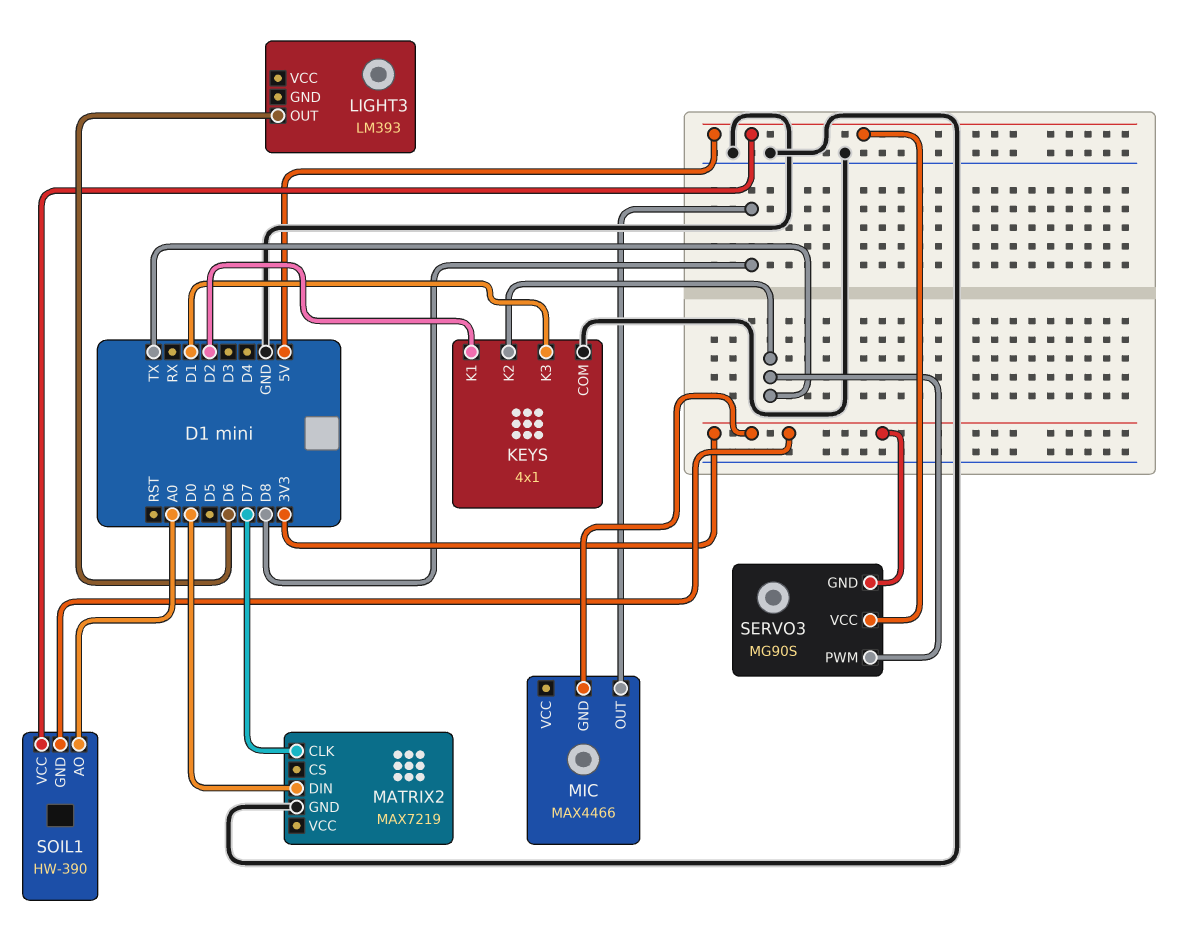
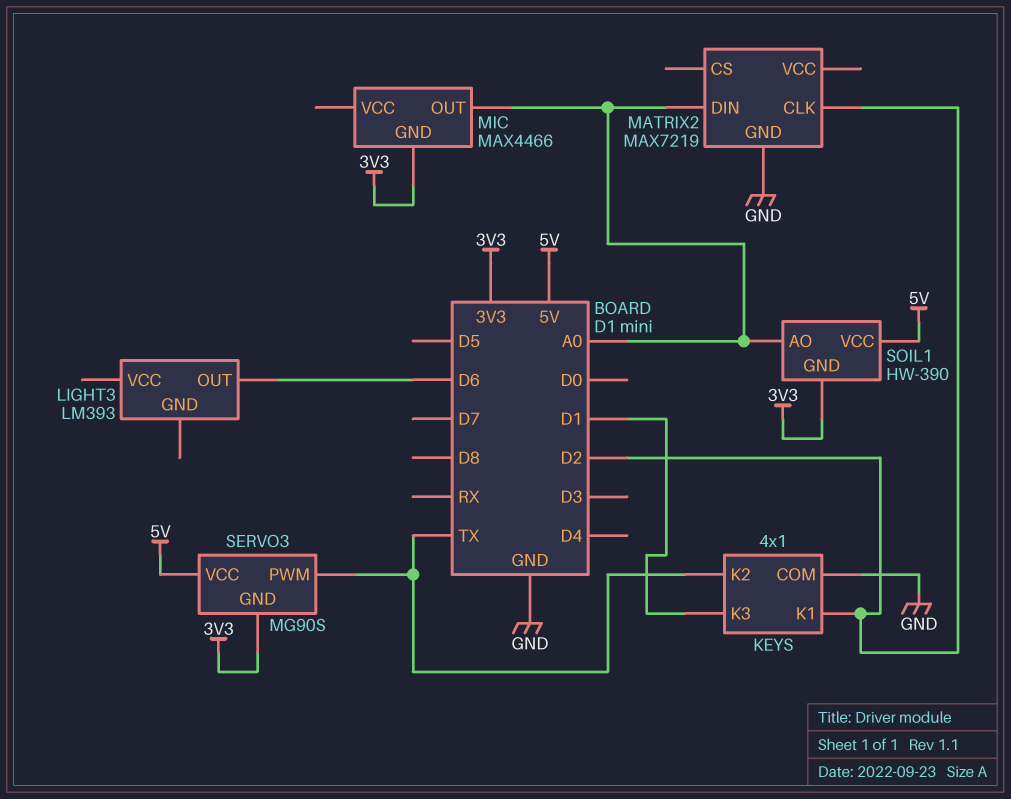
MATRIX2 pin CLK: D7 -> D2
MATRIX2 pin DIN: D0 -> A0
MIC pin OUT: D8 -> A0

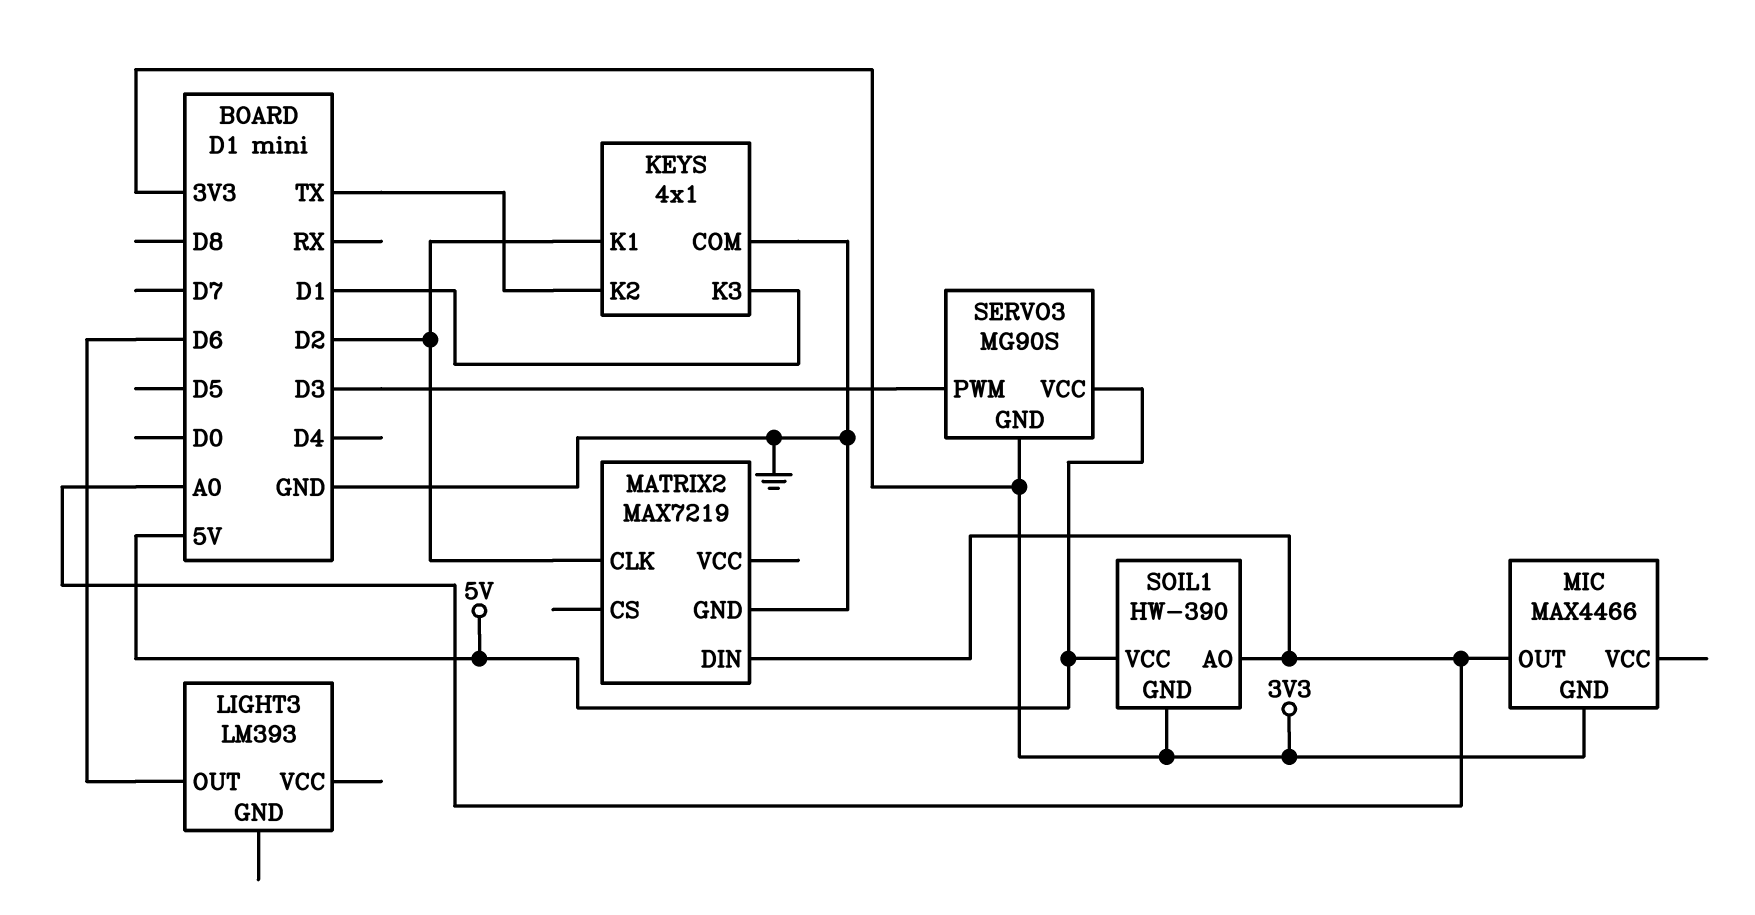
SERVO3 pin PWM: TX -> D3

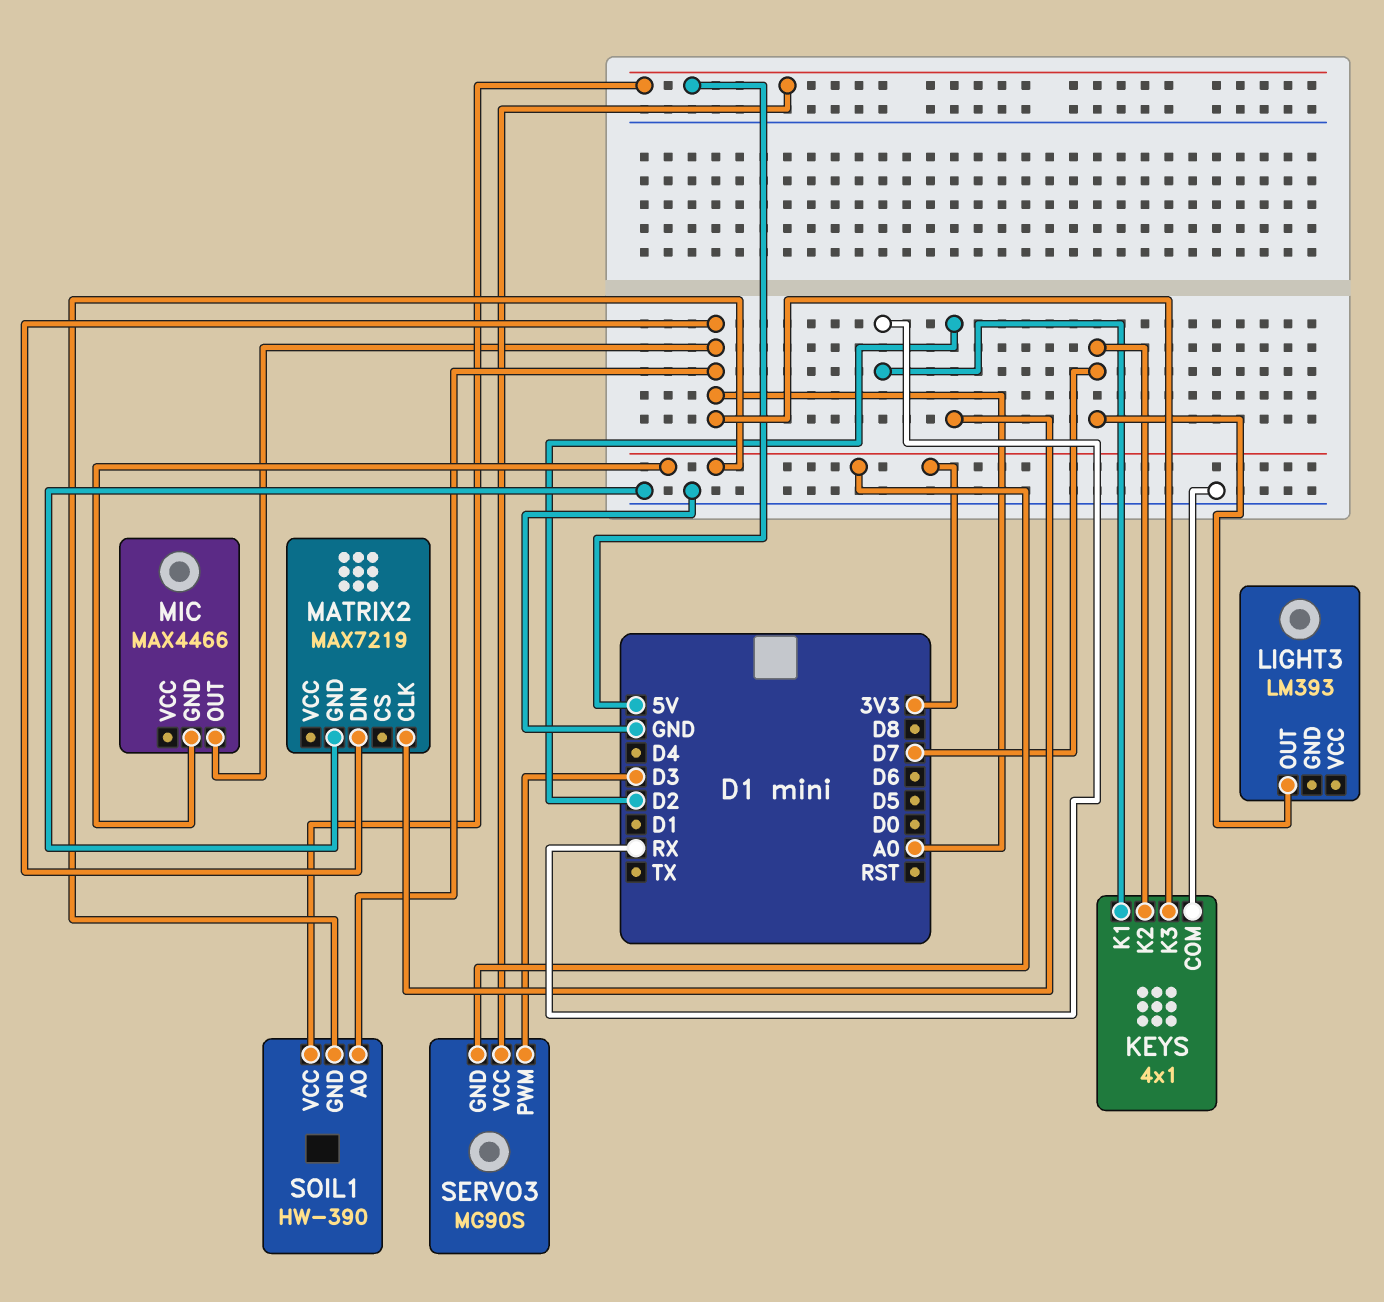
KEYS pin K1: D2 -> RX
KEYS pin K2: TX -> D7
KEYS pin K3: D1 -> A0
LIGHT3 pin OUT: D6 -> D7

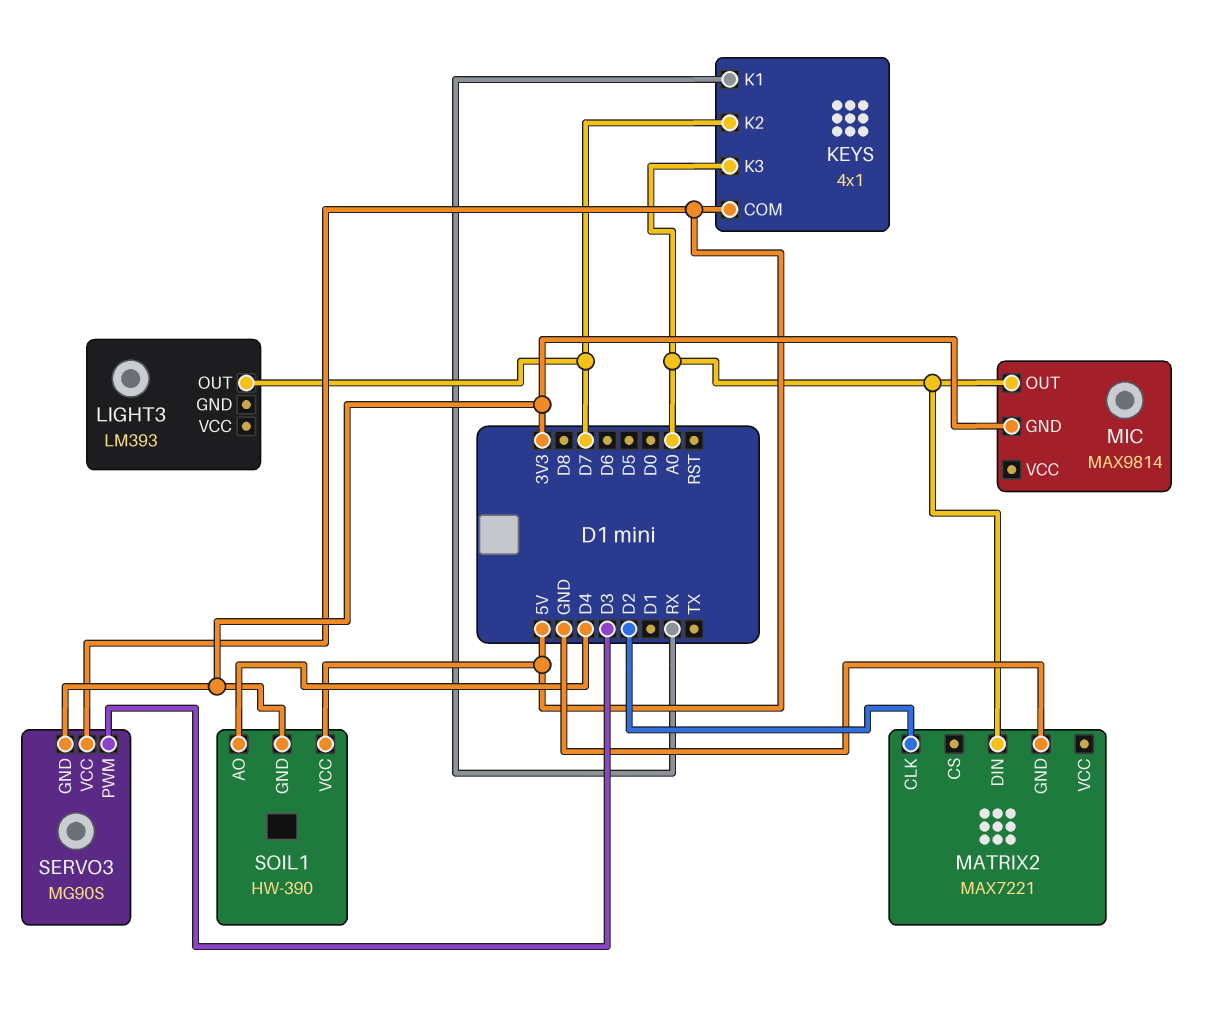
KEYS pin COM: GND -> 5V
MATRIX2: MAX7219 -> MAX7221
MIC: MAX4466 -> MAX9814
SOIL1 pin AO: A0 -> D4

